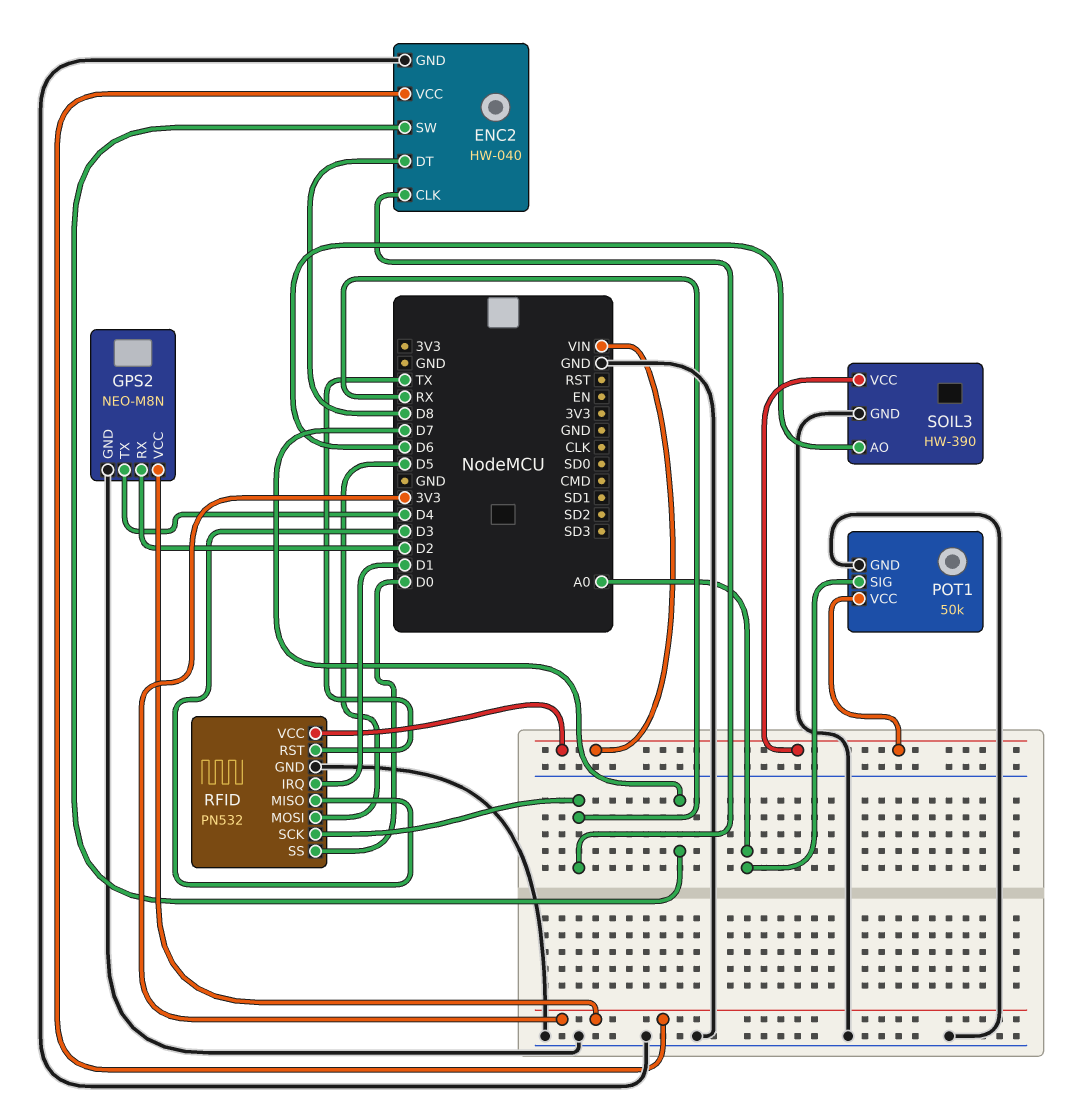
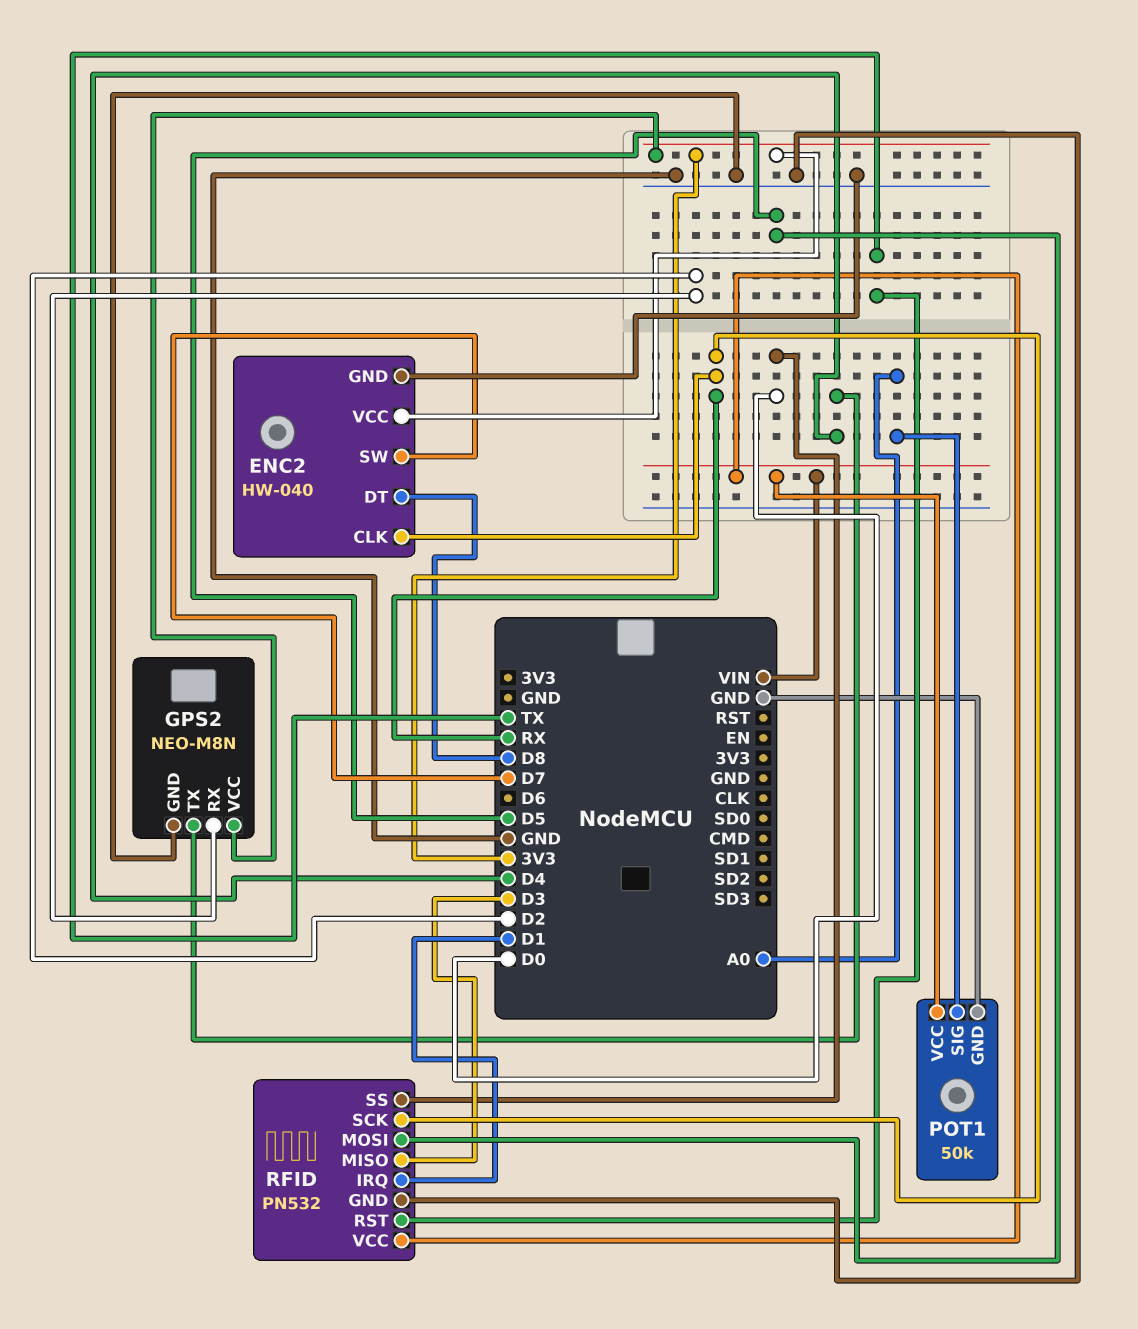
SOIL3: HW-390 -> none
SOIL3 pin AO: D6 -> none
SOIL3 pin GND: GND -> none
SOIL3 pin VCC: VIN -> none

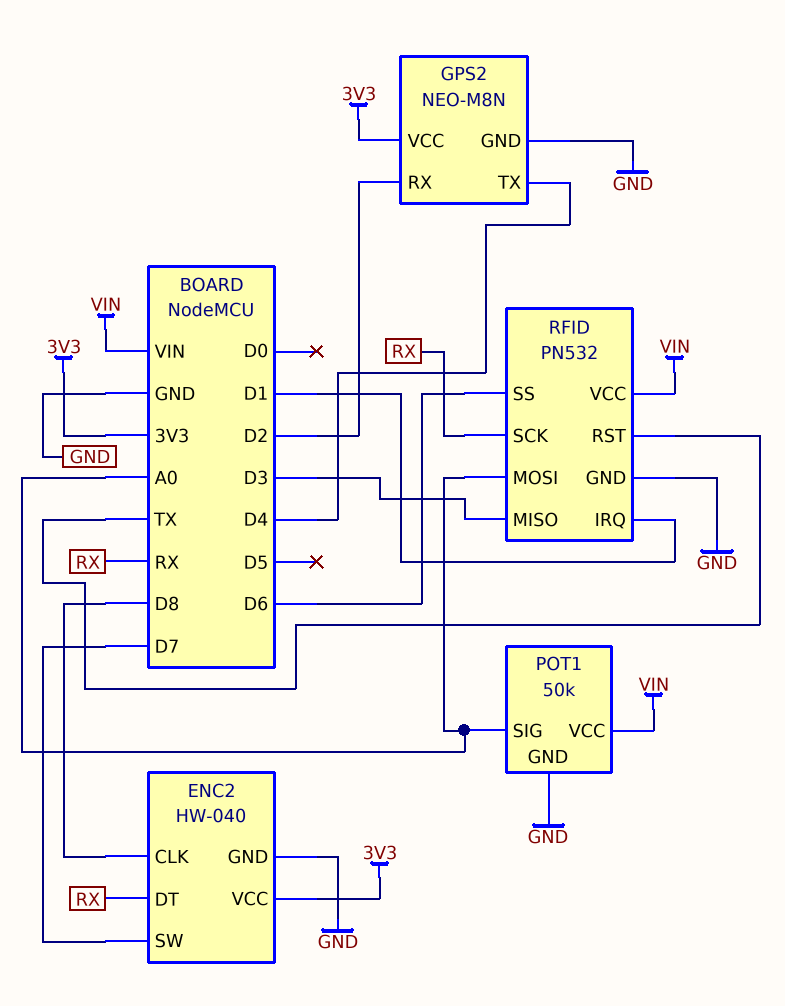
ENC2 pin CLK: RX -> D8
ENC2 pin DT: D8 -> RX
RFID pin MOSI: D5 -> A0
RFID pin SS: D0 -> D6

